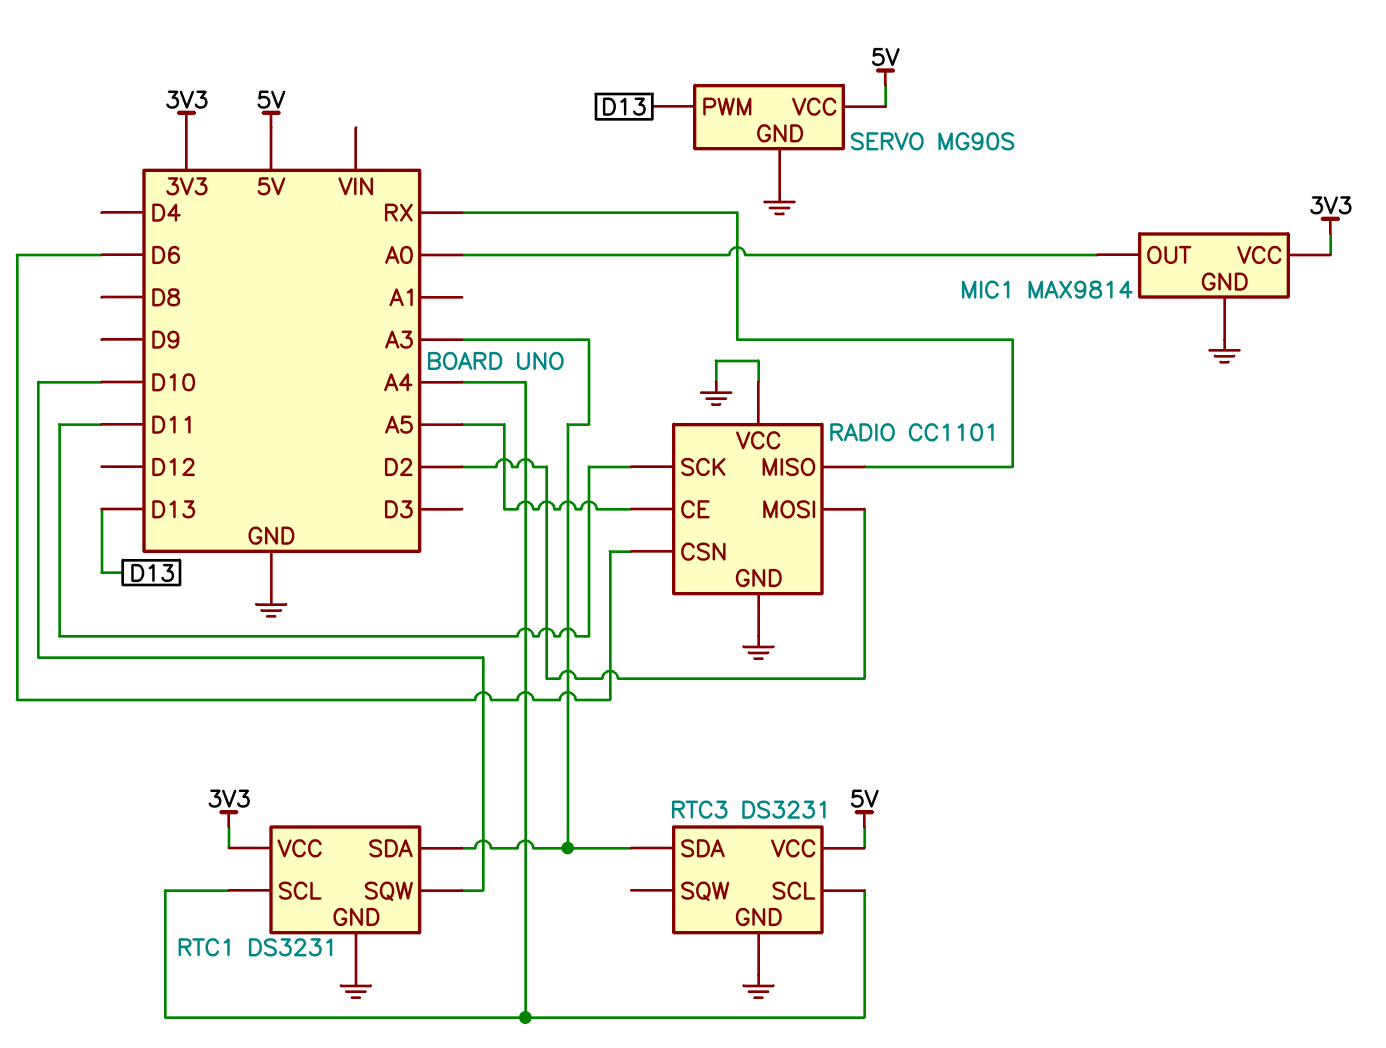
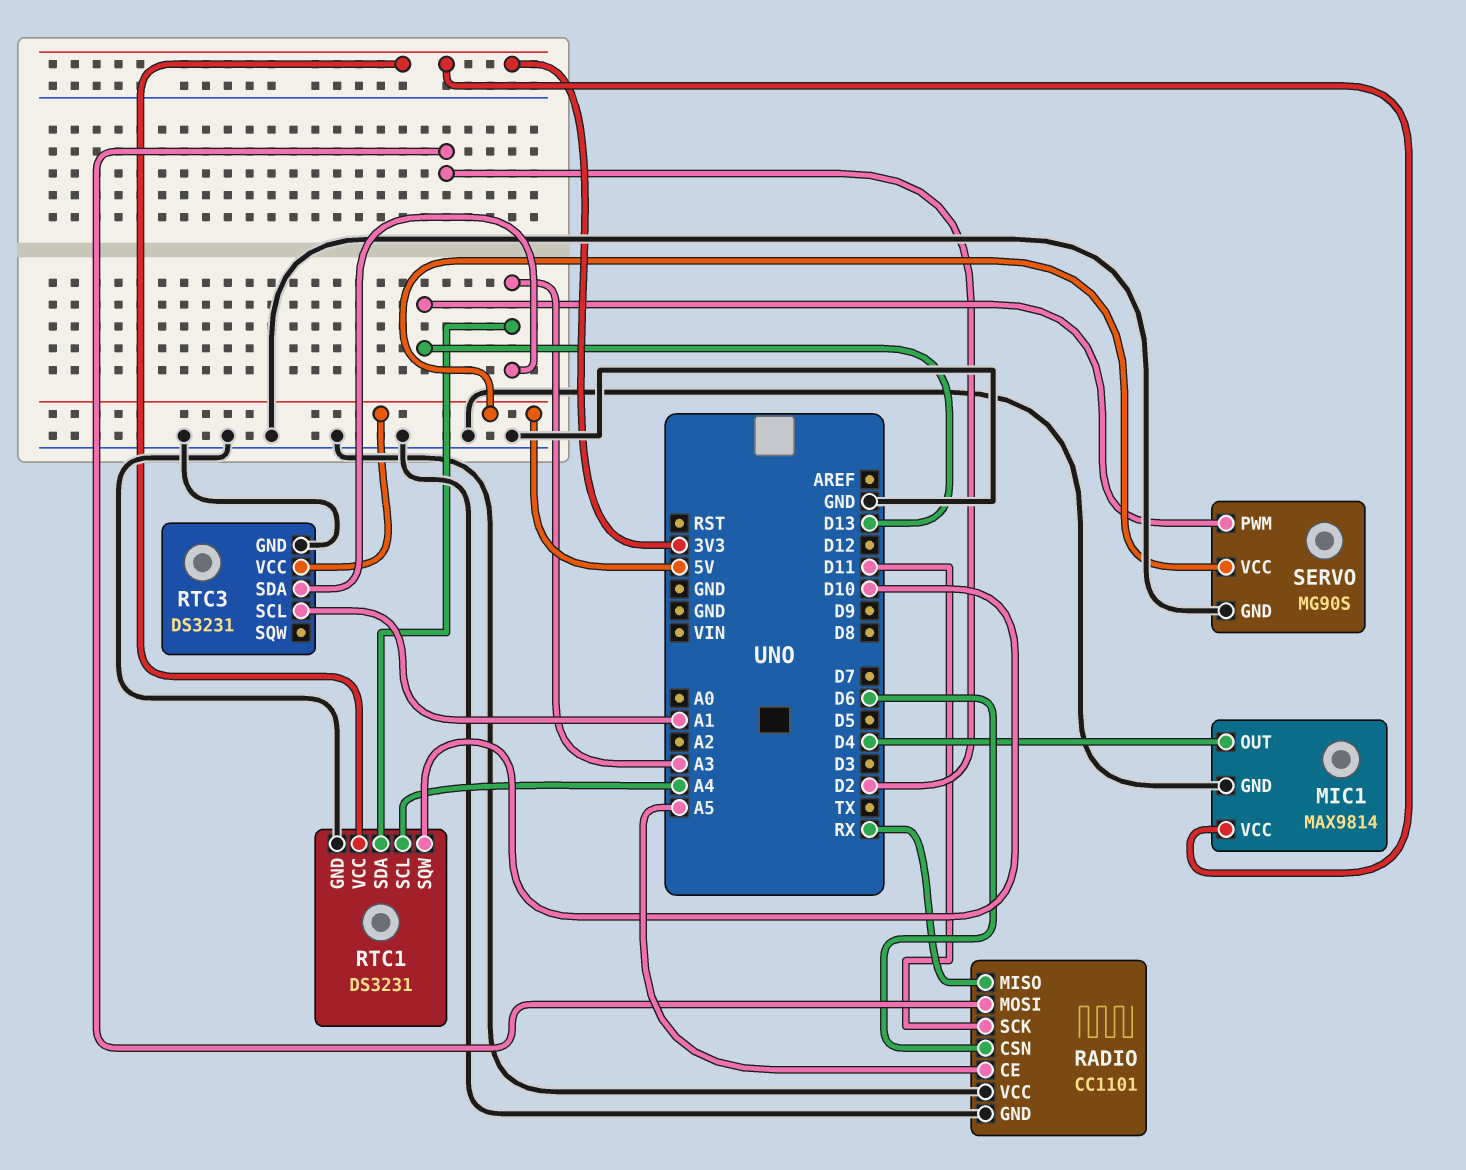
MIC1 pin OUT: A0 -> D4
RTC3 pin SCL: A4 -> A1

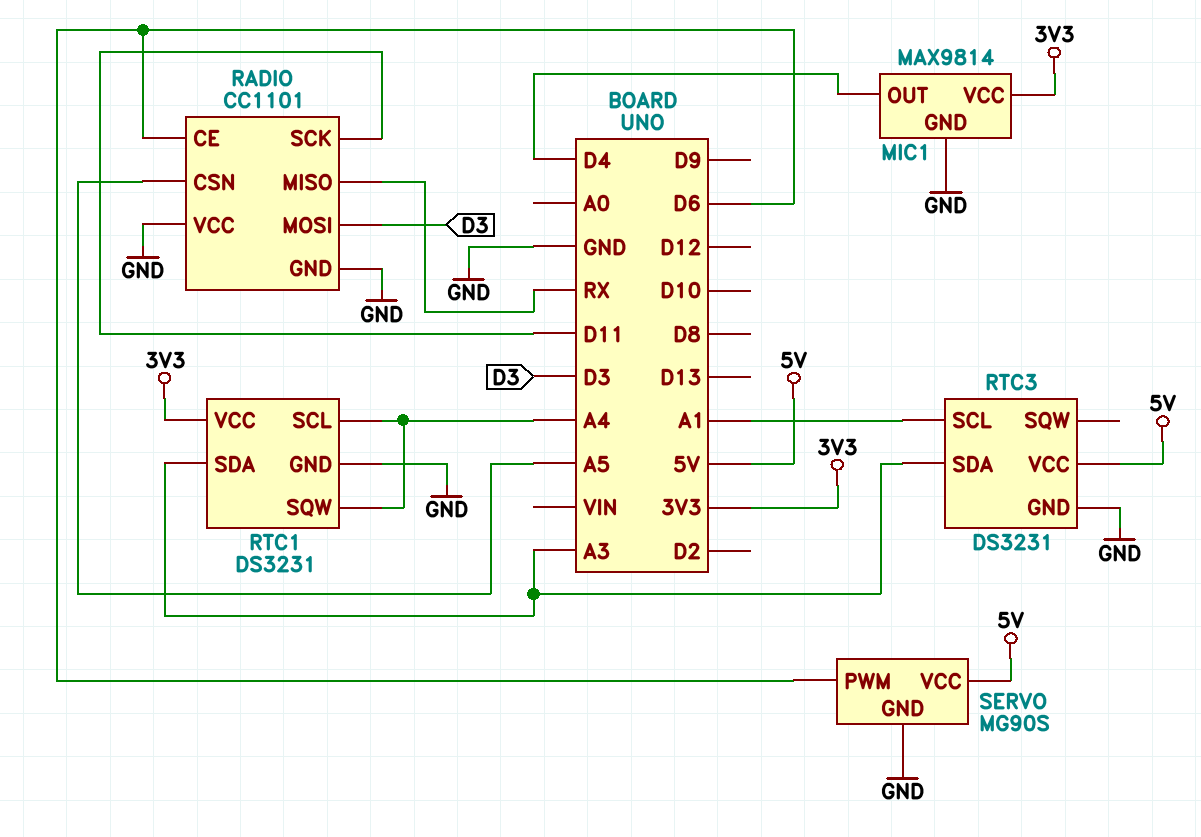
RADIO pin CE: A5 -> D6
RADIO pin CSN: D6 -> A5
RADIO pin MOSI: D2 -> D3
RTC1 pin SQW: D10 -> A4
SERVO pin PWM: D13 -> D6

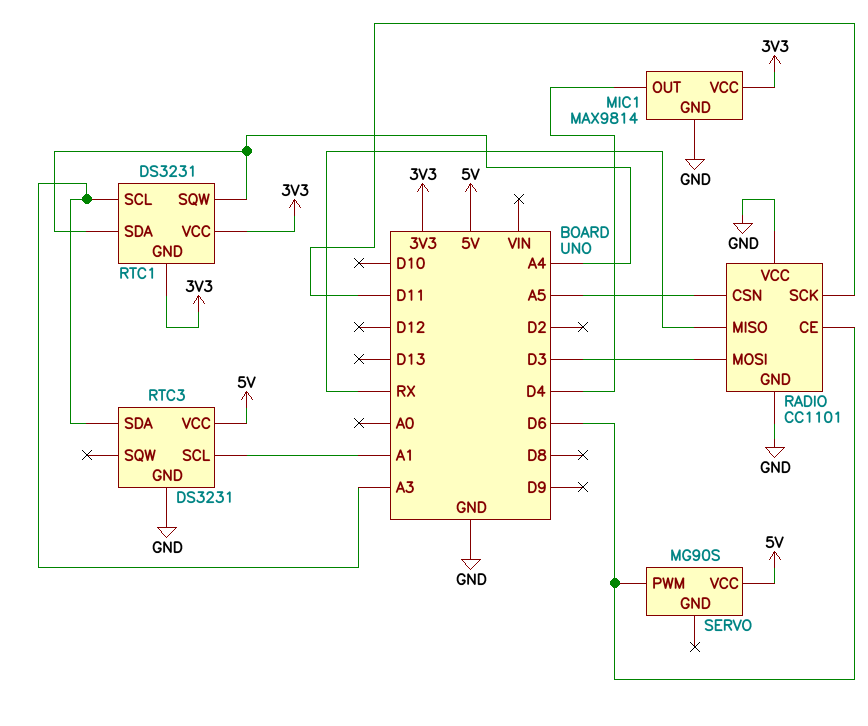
RTC1 pin GND: GND -> 3V3
RTC1 pin SCL: A4 -> A3
RTC1 pin SDA: A3 -> A4
SERVO pin GND: GND -> none

